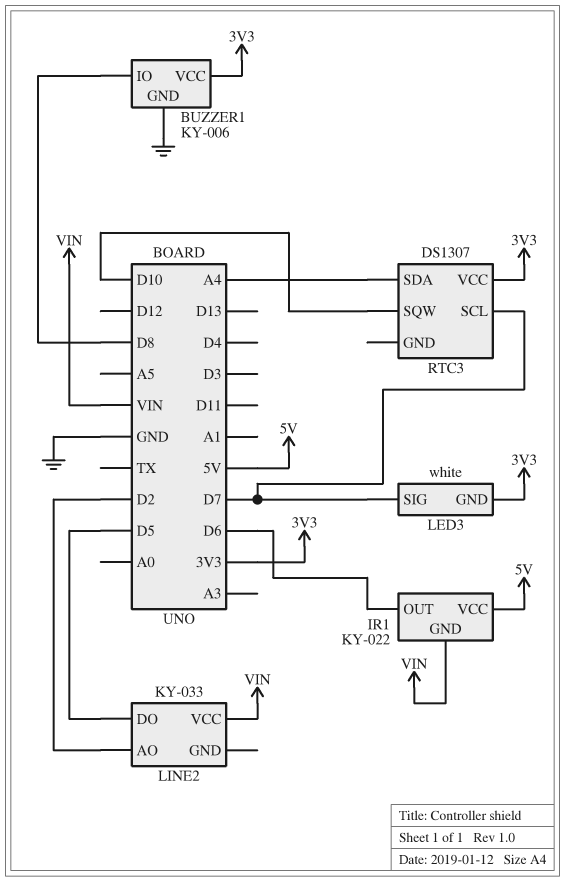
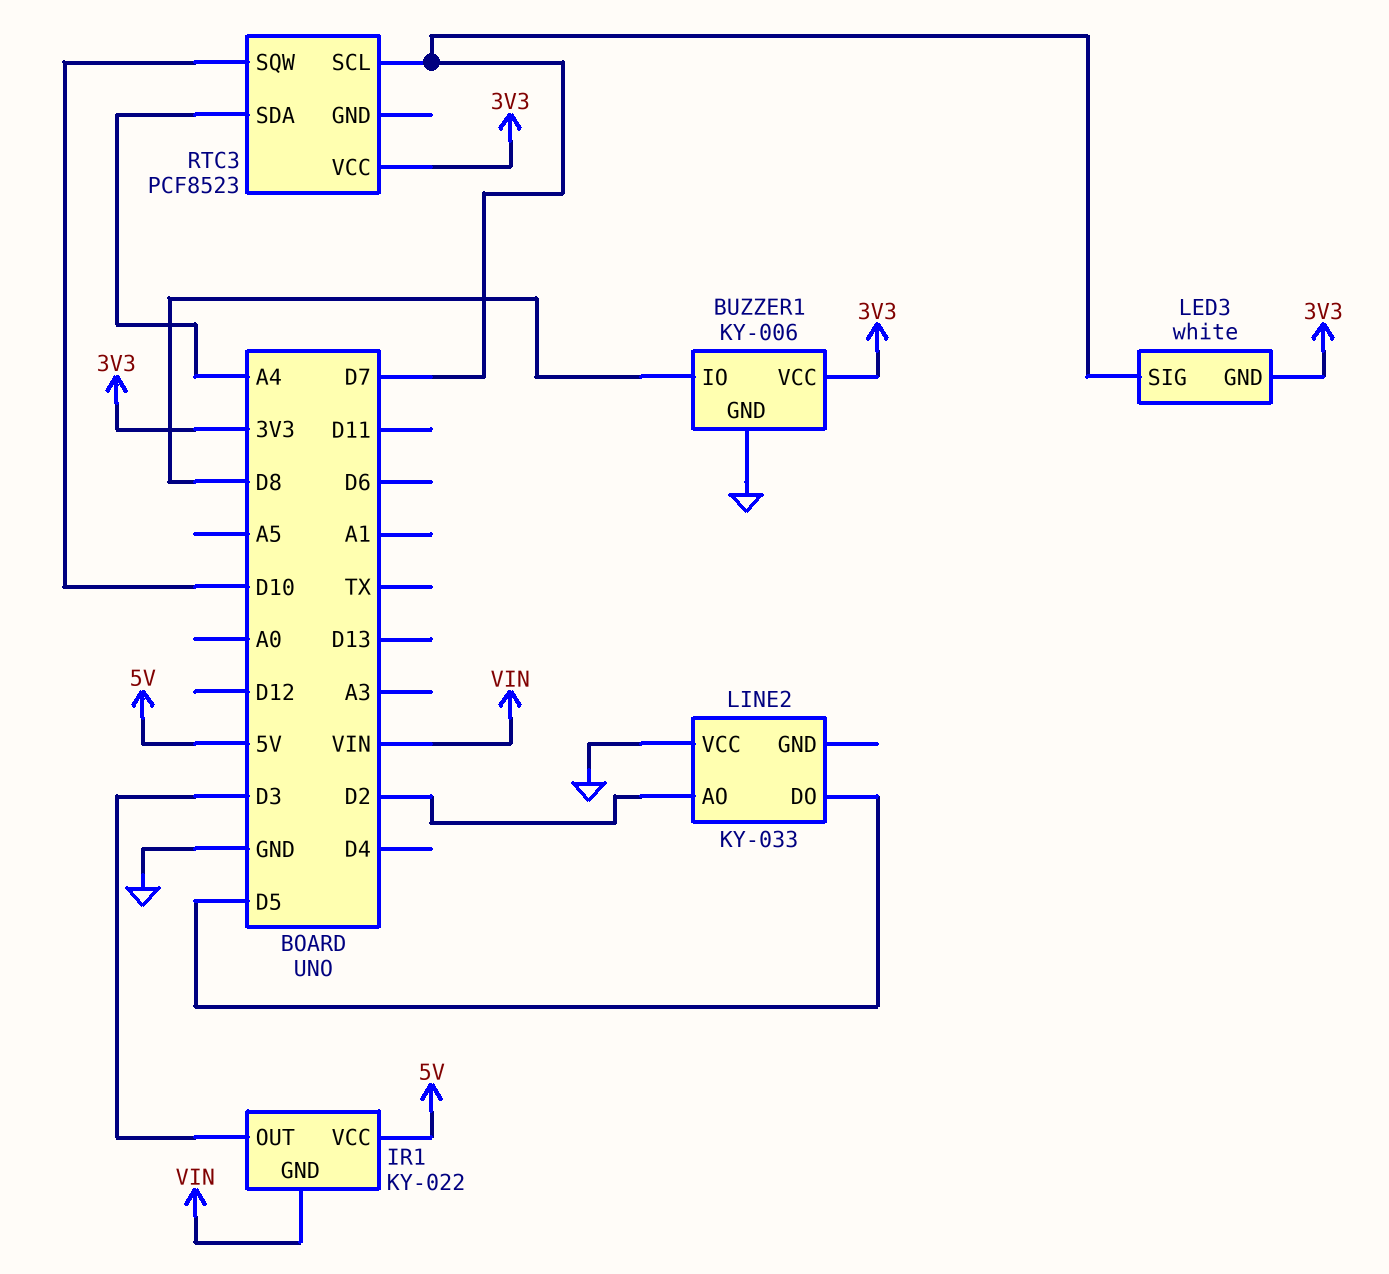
IR1 pin OUT: D6 -> D3
LINE2 pin VCC: VIN -> GND
RTC3: DS1307 -> PCF8523

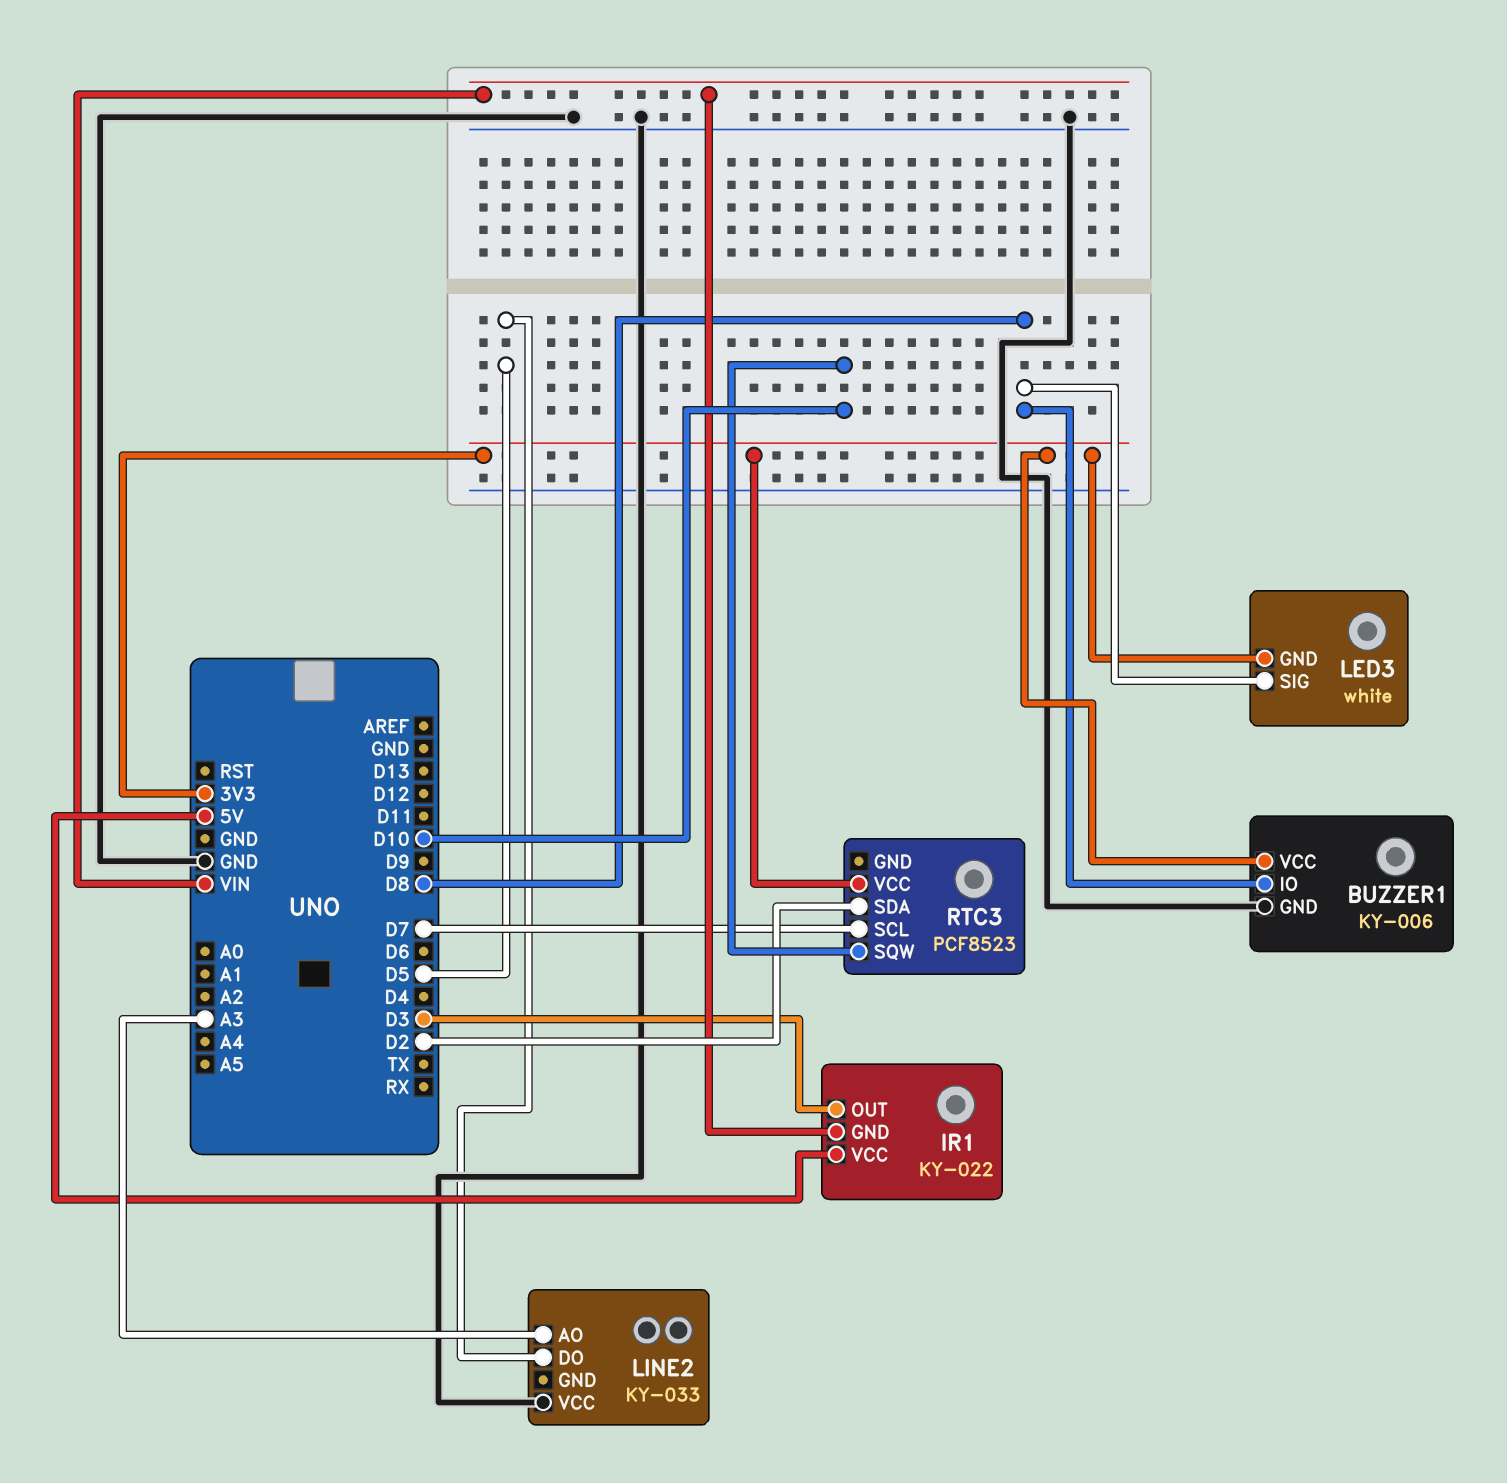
LED3 pin SIG: D7 -> D8
LINE2 pin AO: D2 -> A3
RTC3 pin SDA: A4 -> D2

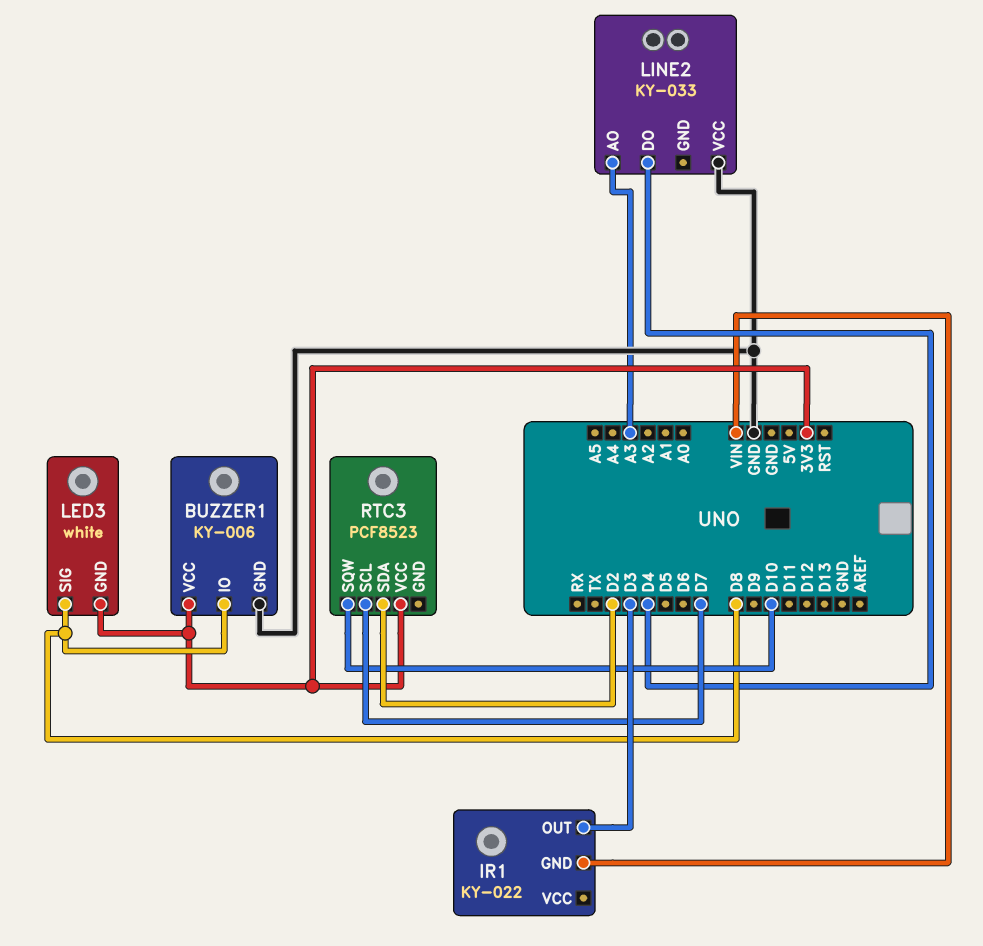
IR1 pin VCC: 5V -> none
LINE2 pin DO: D5 -> D4

